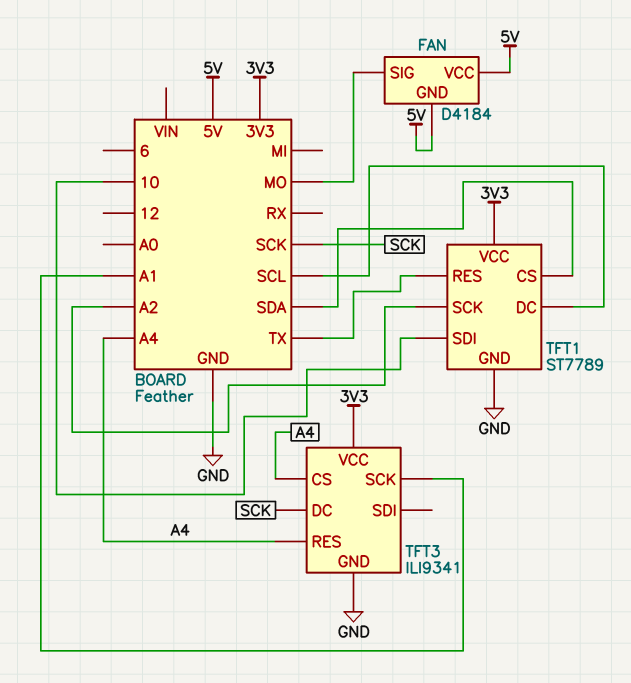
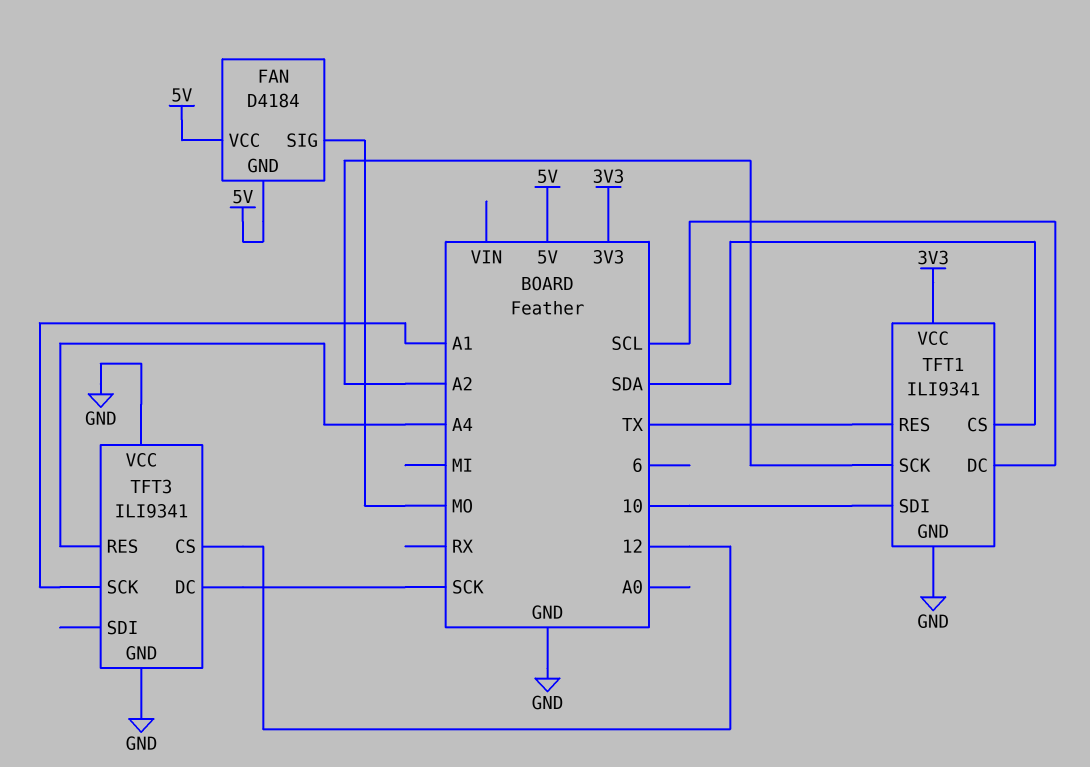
TFT1: ST7789 -> ILI9341
TFT3 pin CS: A4 -> 12
TFT3 pin VCC: 3V3 -> GND

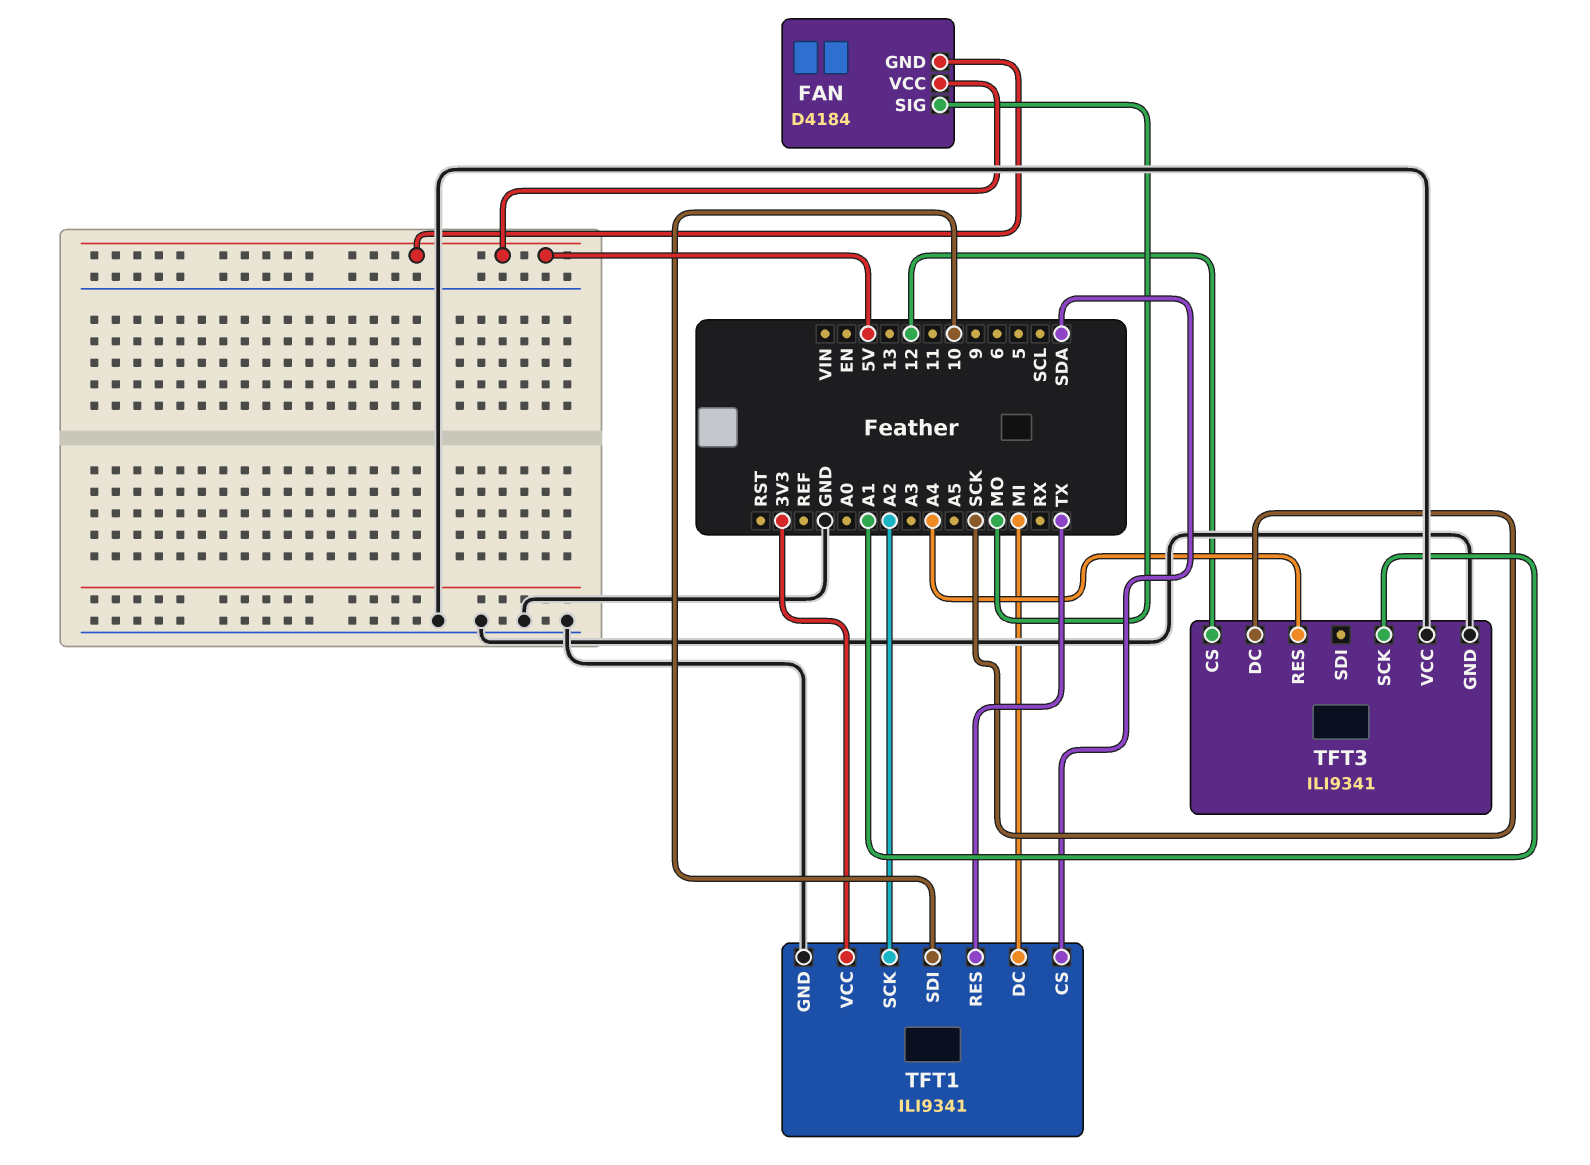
TFT1 pin DC: SCL -> MI

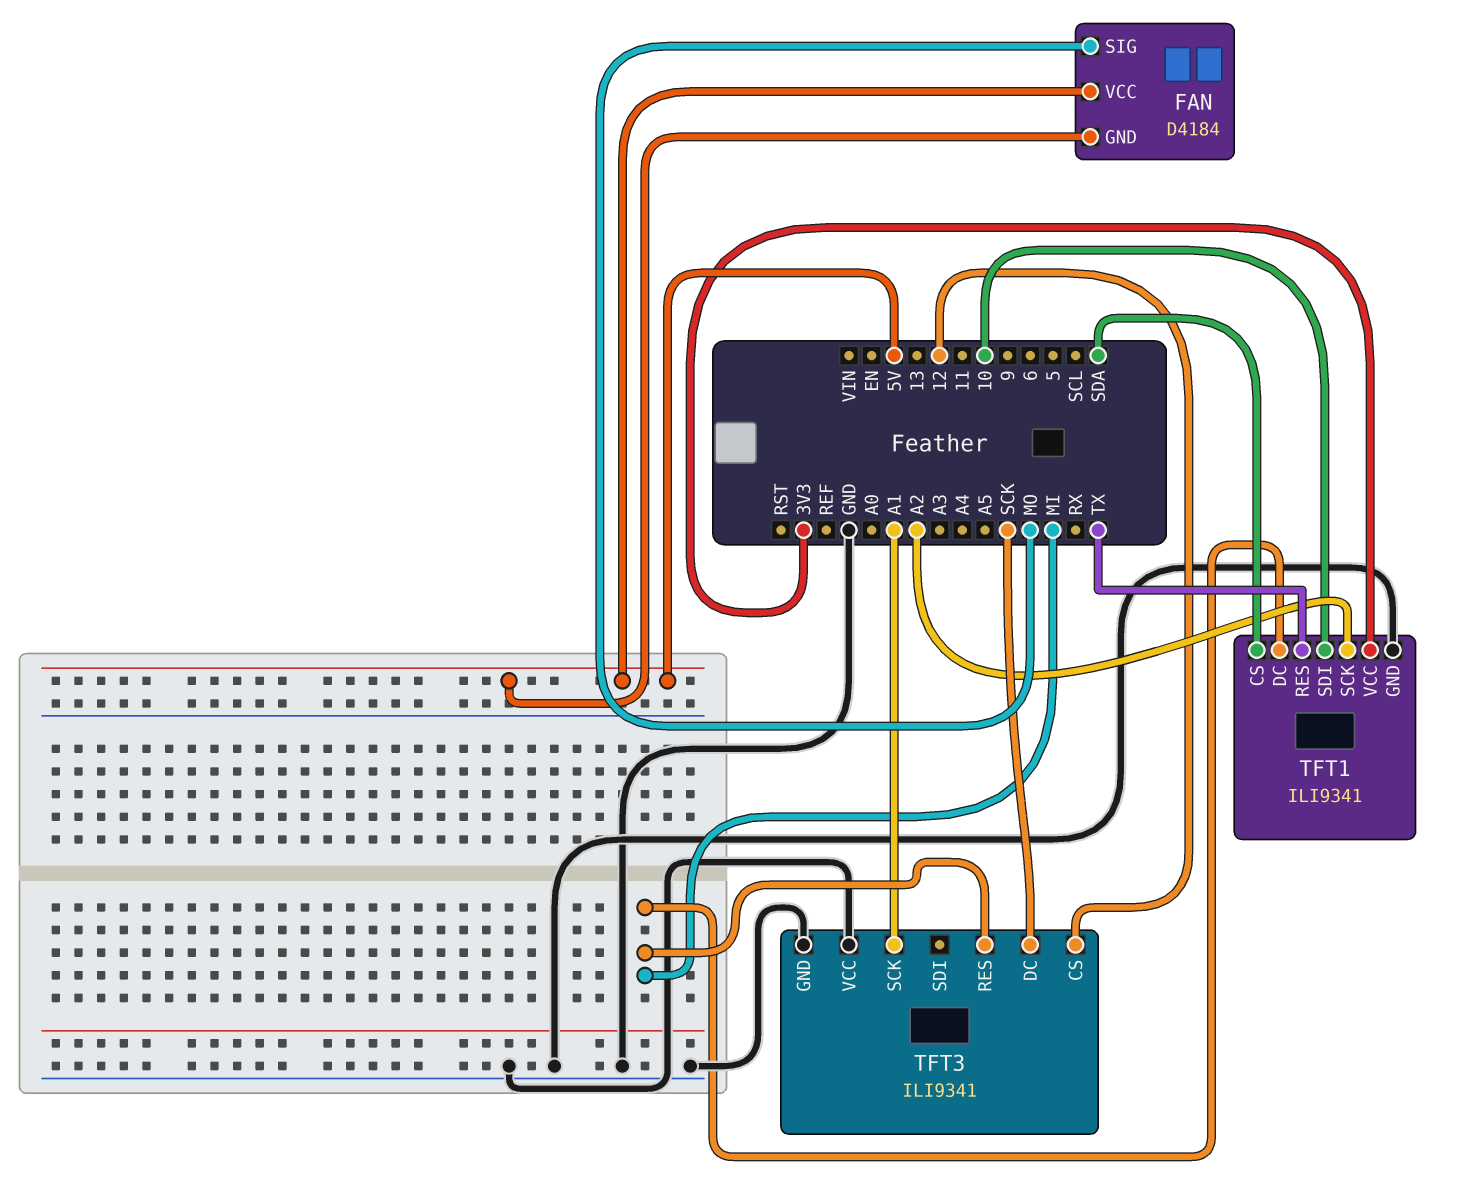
TFT3 pin RES: A4 -> MI

